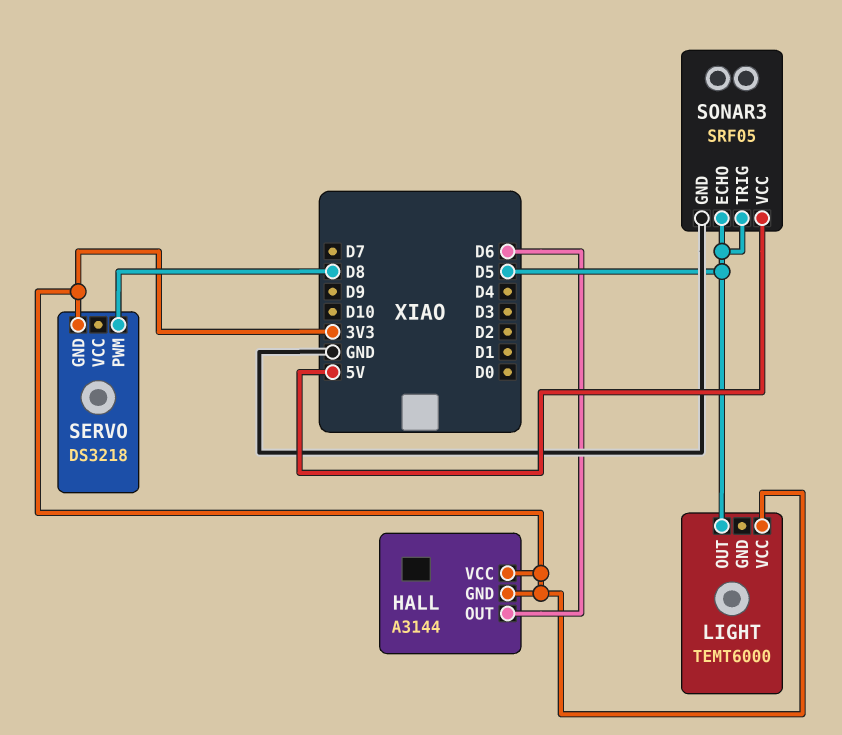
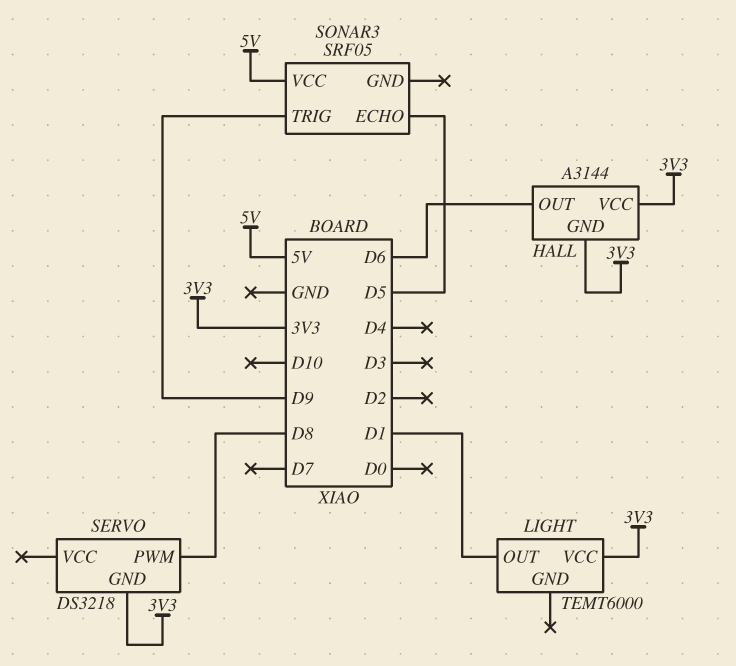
LIGHT pin OUT: D5 -> D1
SONAR3 pin GND: GND -> none
SONAR3 pin TRIG: D5 -> D9

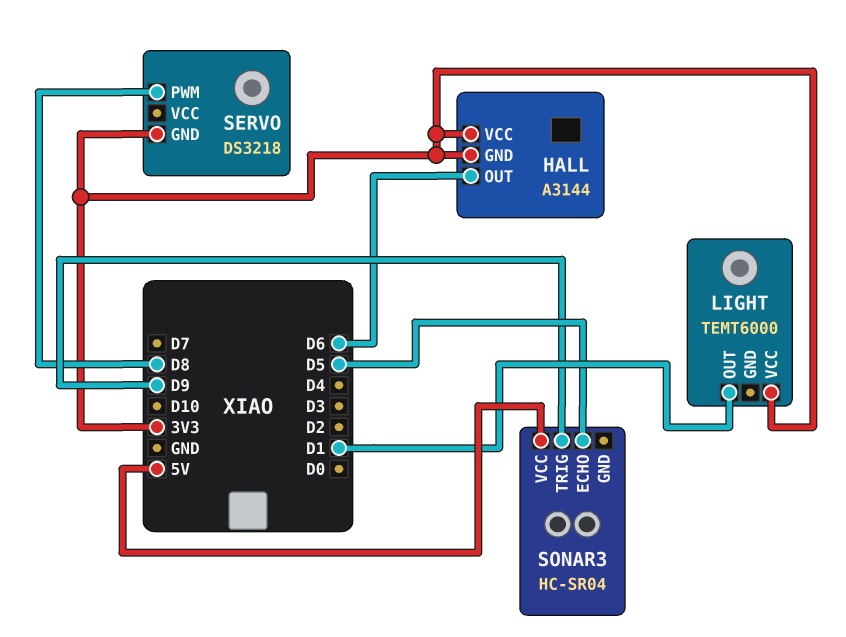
SONAR3: SRF05 -> HC-SR04

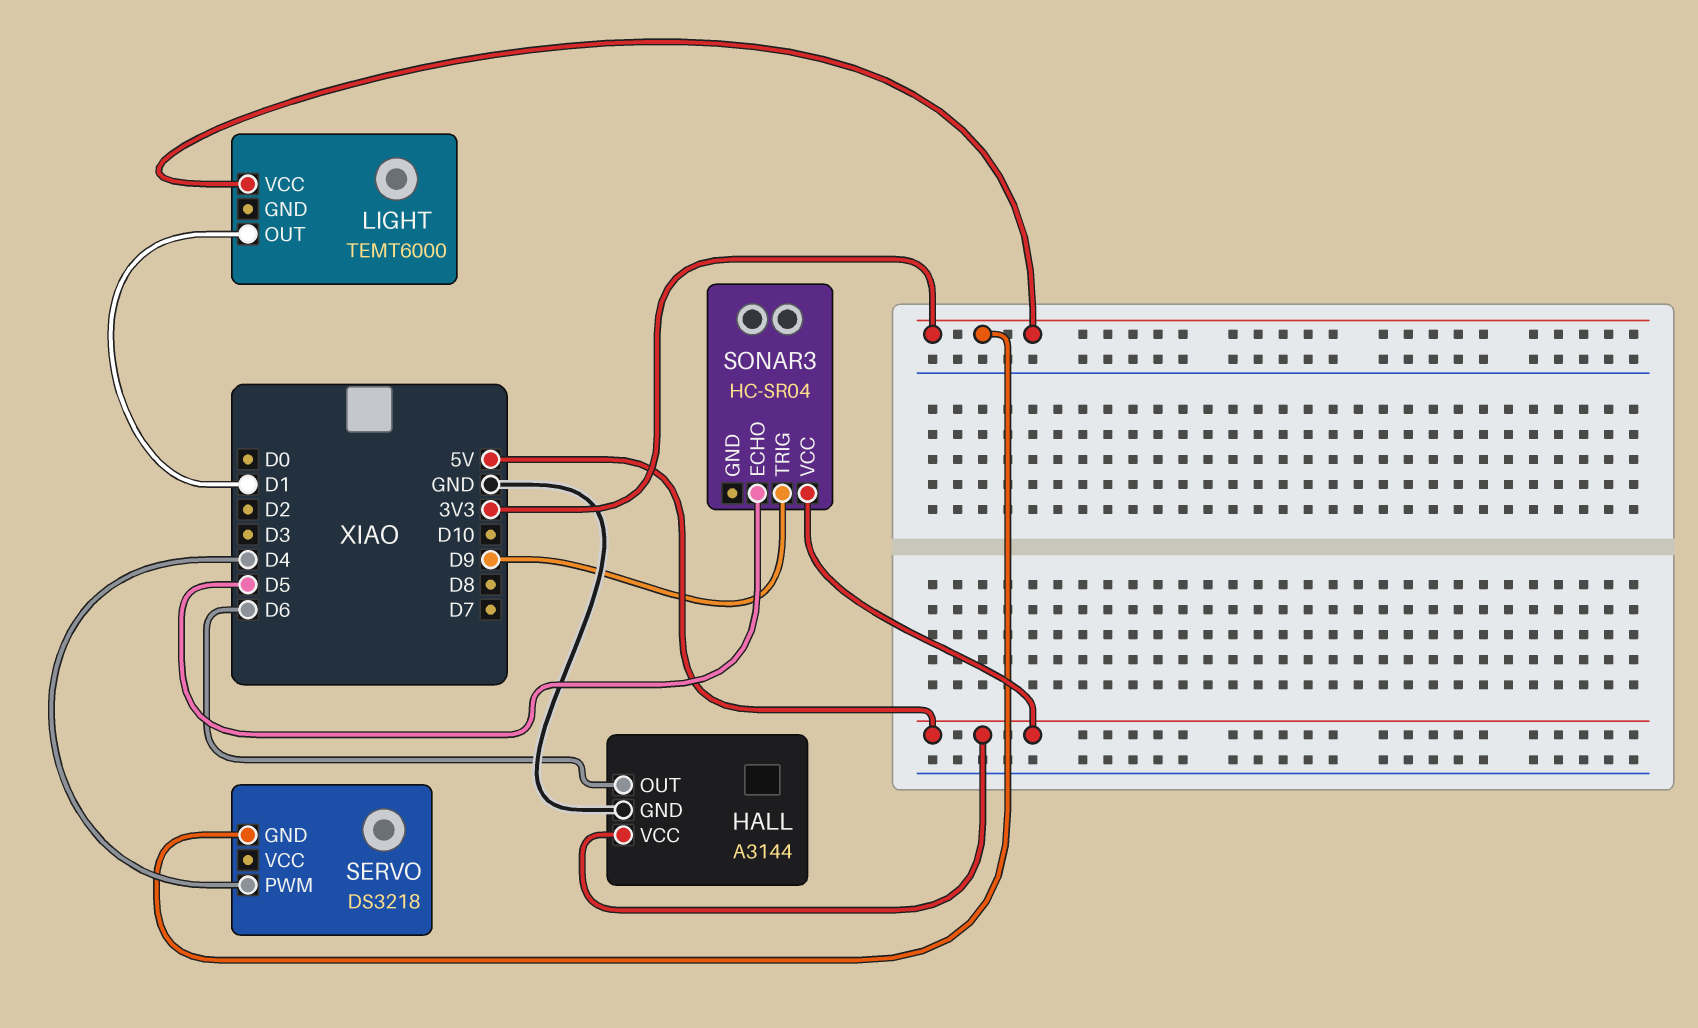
HALL pin GND: 3V3 -> GND
HALL pin VCC: 3V3 -> 5V
SERVO pin PWM: D8 -> D4

